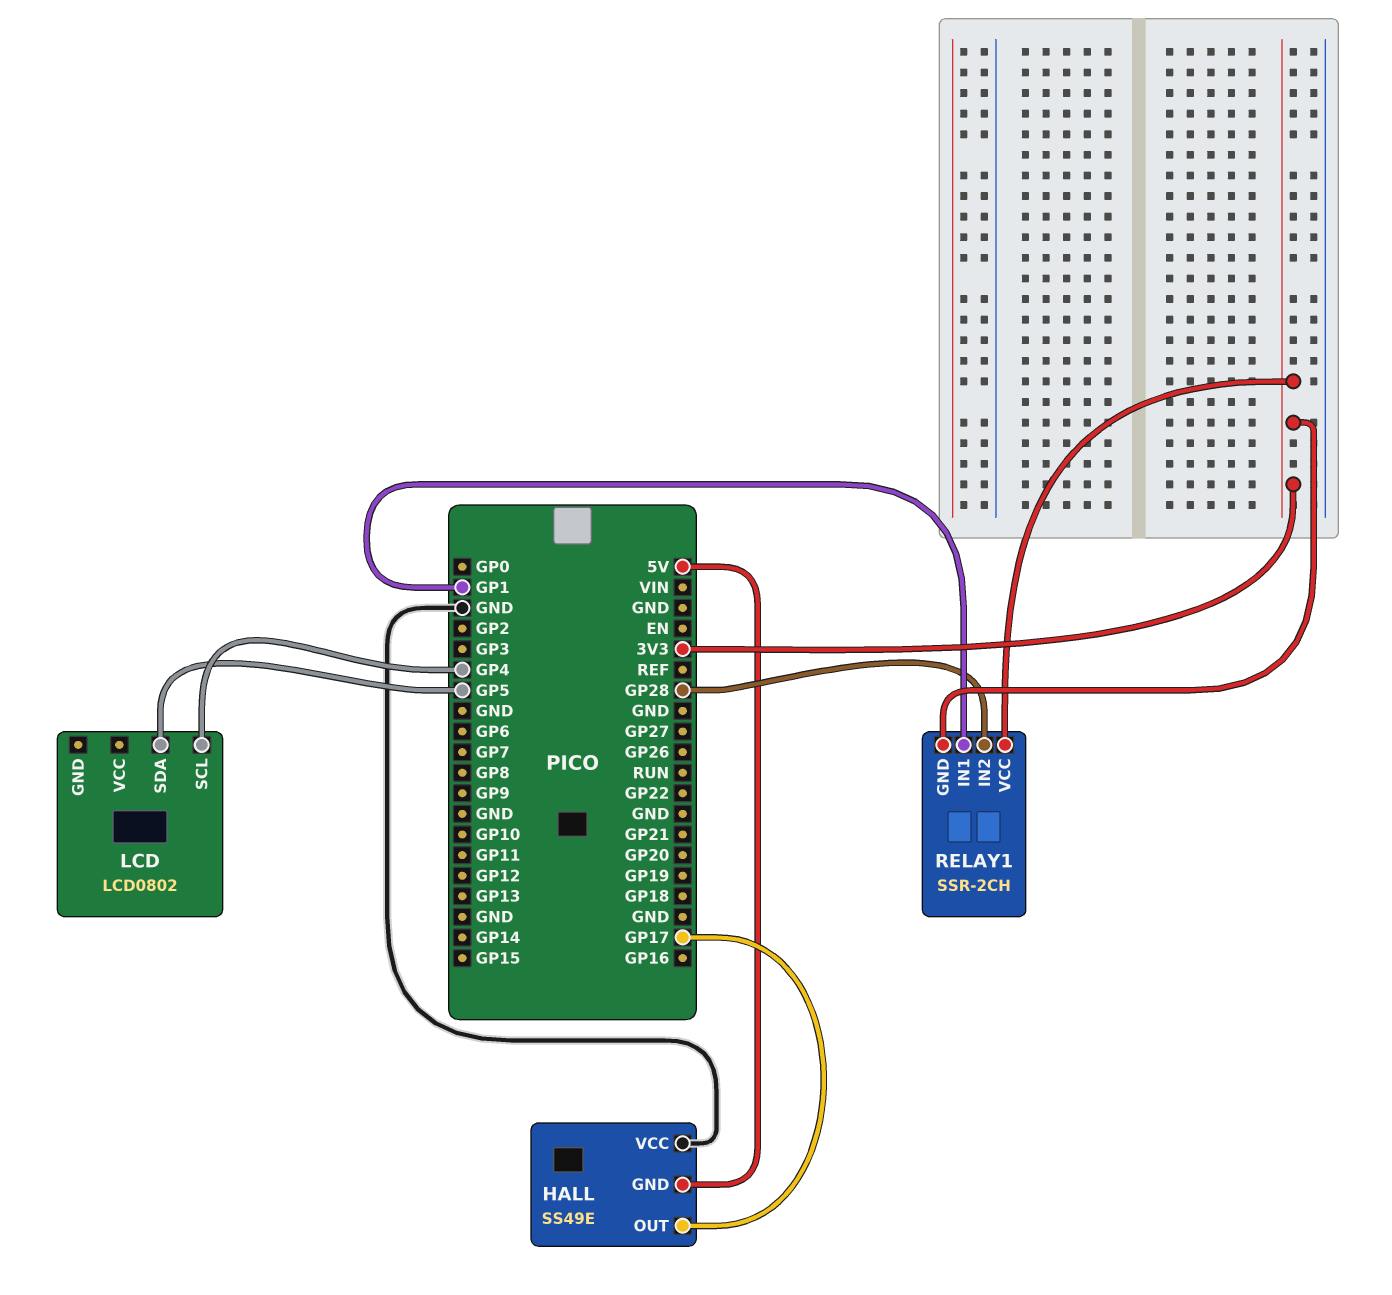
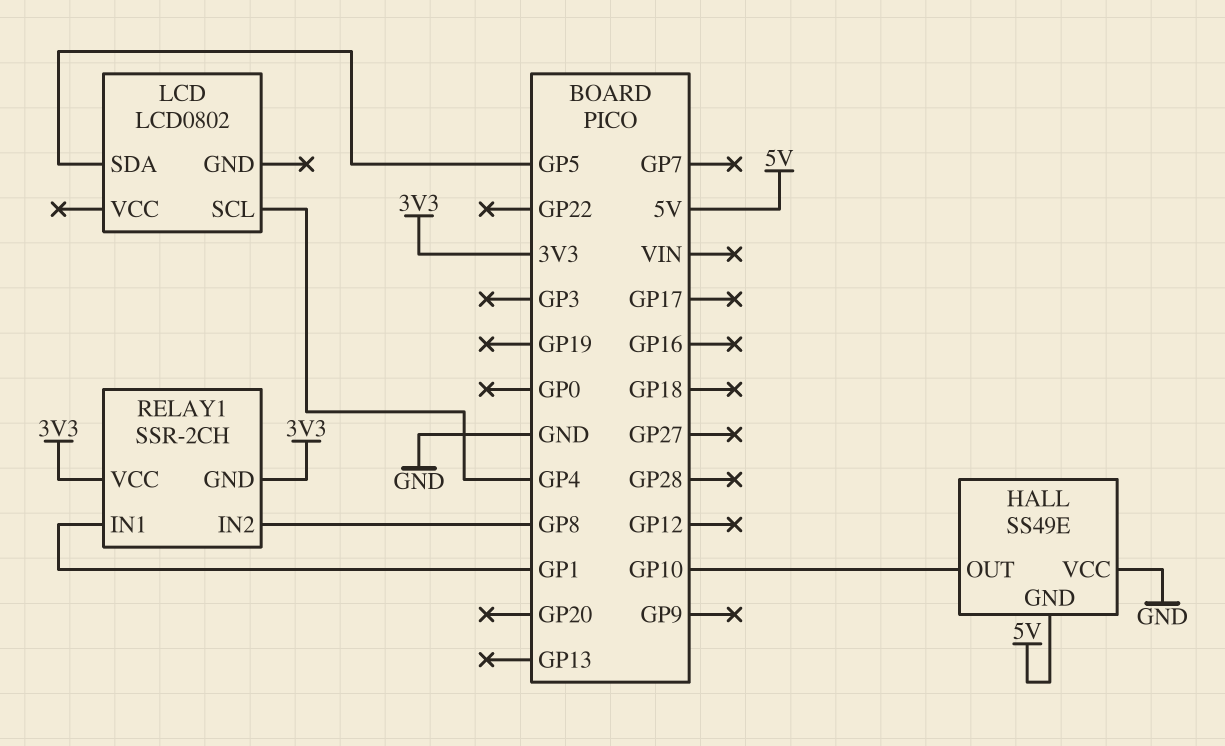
HALL pin OUT: GP17 -> GP10
RELAY1 pin IN2: GP28 -> GP8

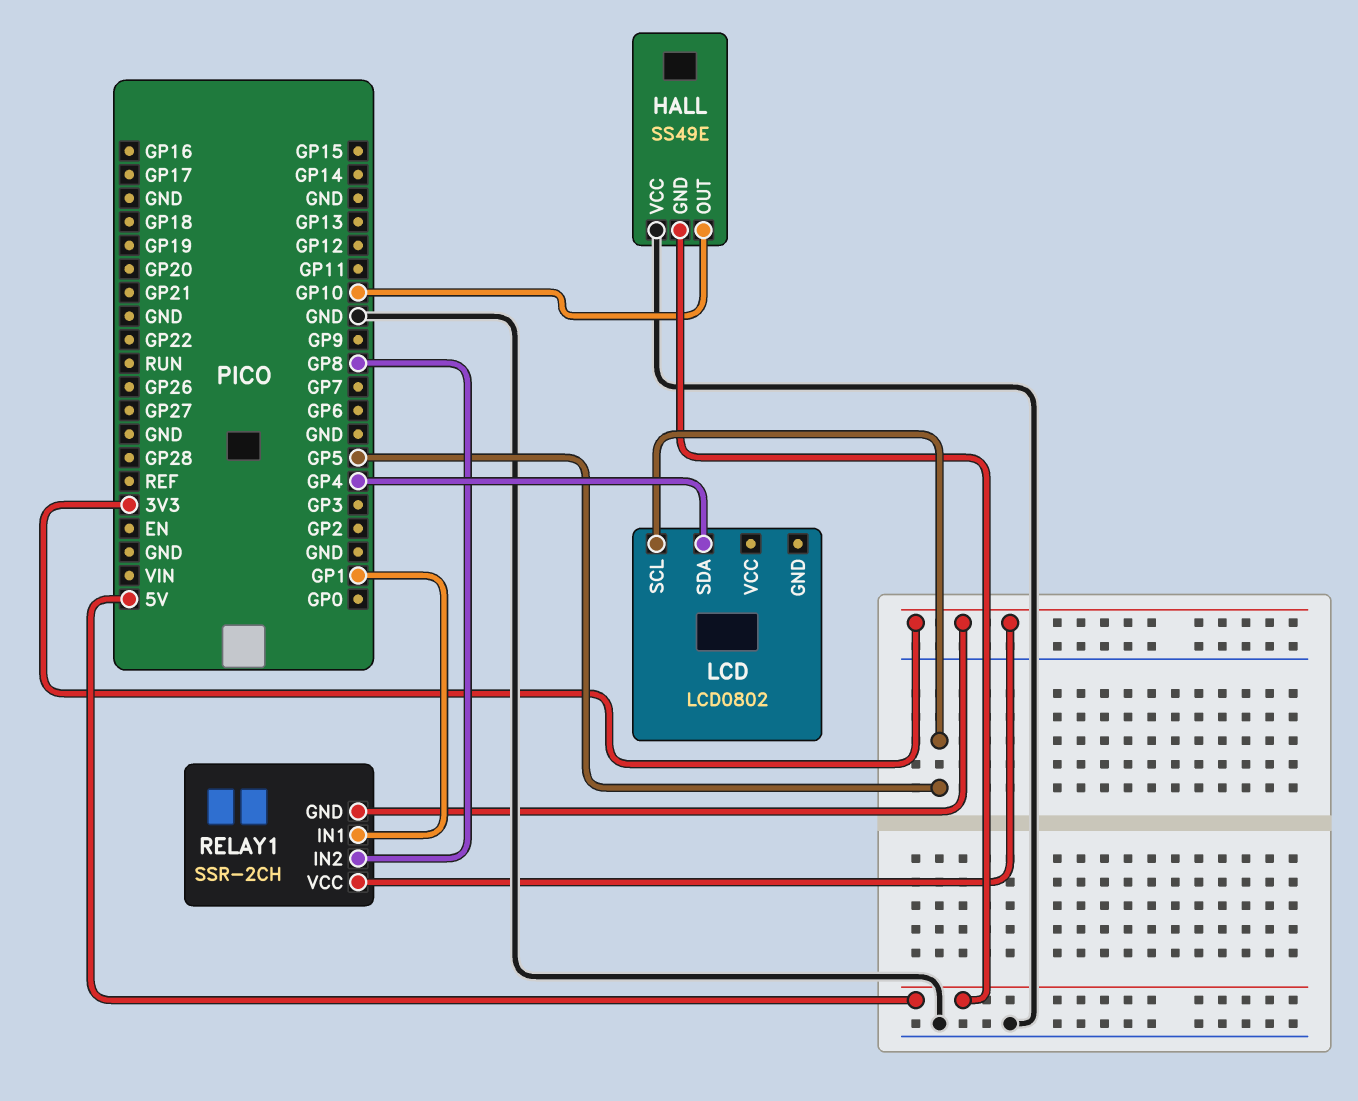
LCD pin SCL: GP4 -> GP5
LCD pin SDA: GP5 -> GP4

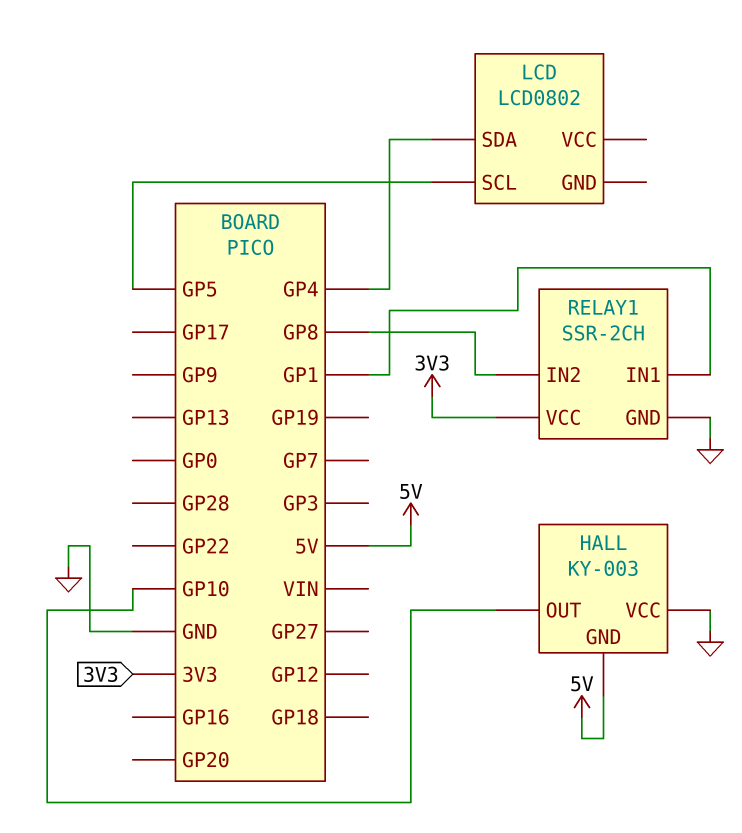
HALL: SS49E -> KY-003
RELAY1 pin GND: 3V3 -> GND

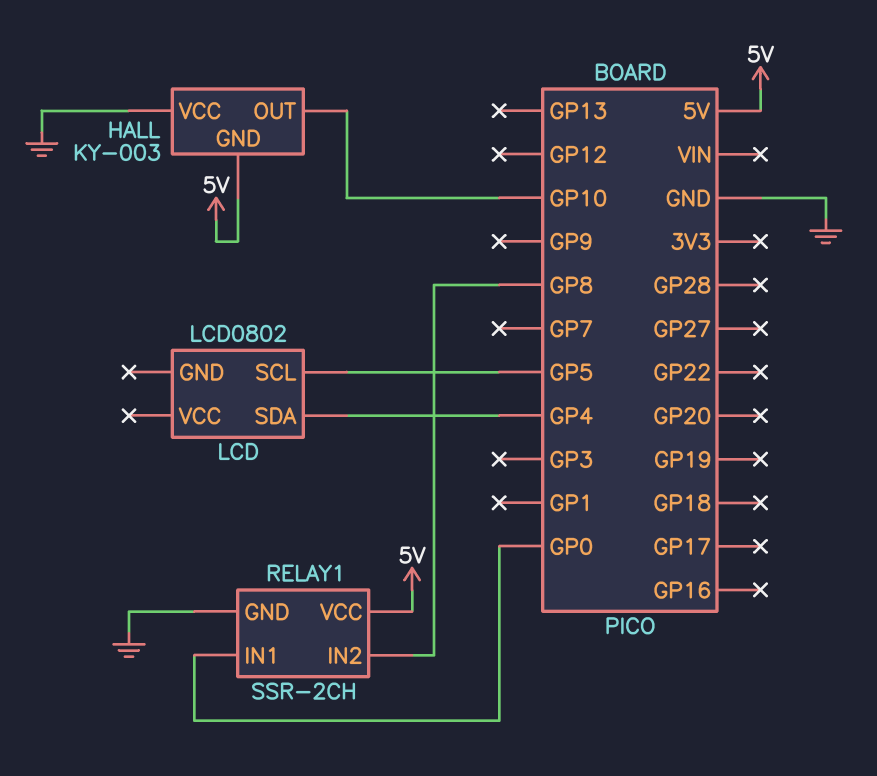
RELAY1 pin IN1: GP1 -> GP0
RELAY1 pin VCC: 3V3 -> 5V

